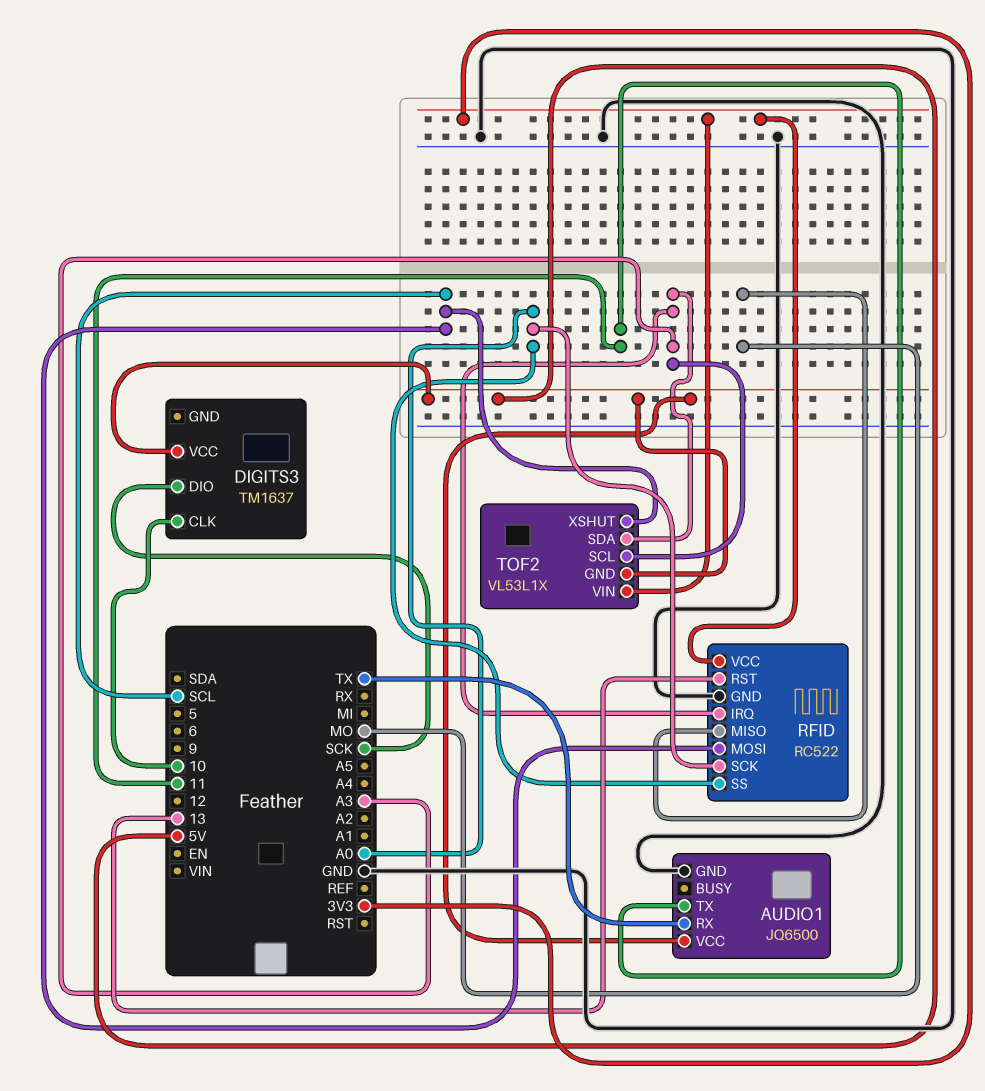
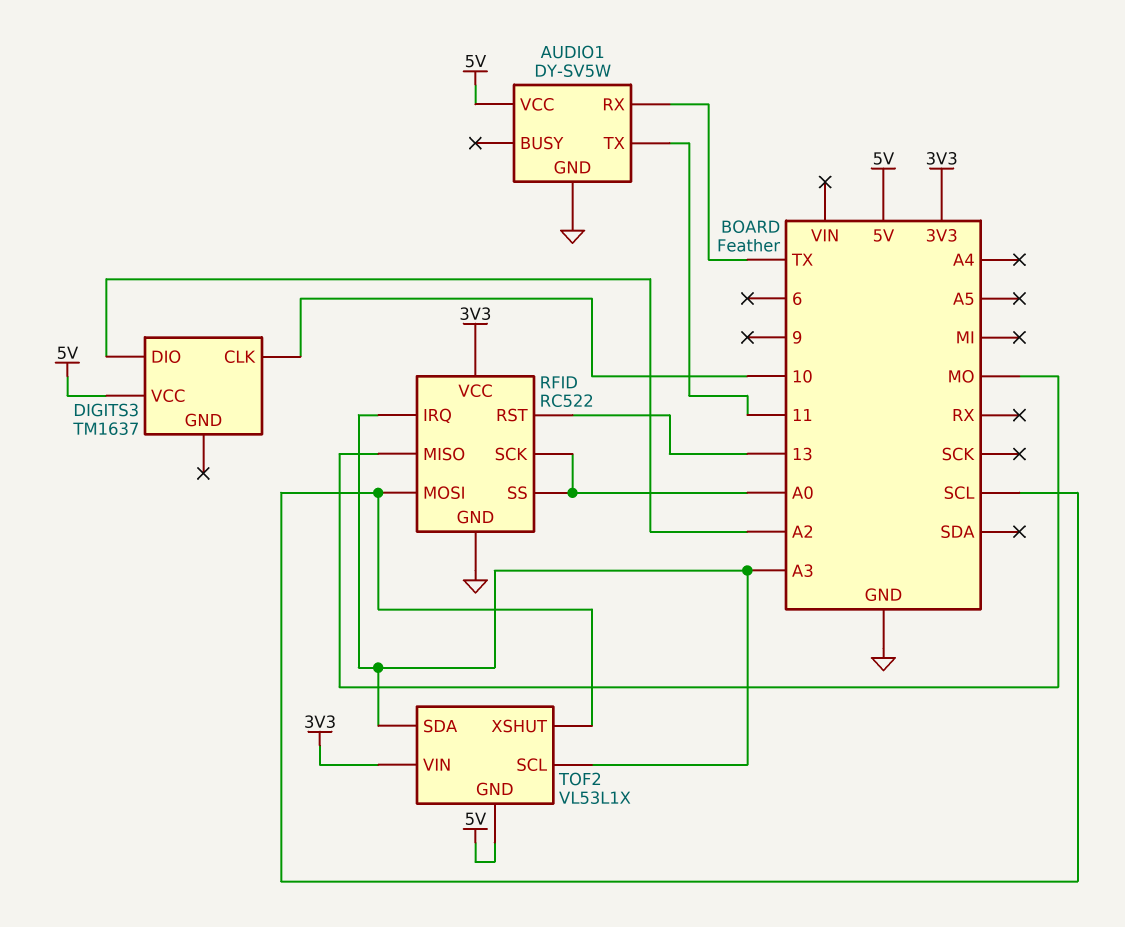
AUDIO1: JQ6500 -> DY-SV5W
DIGITS3 pin DIO: SCK -> A2

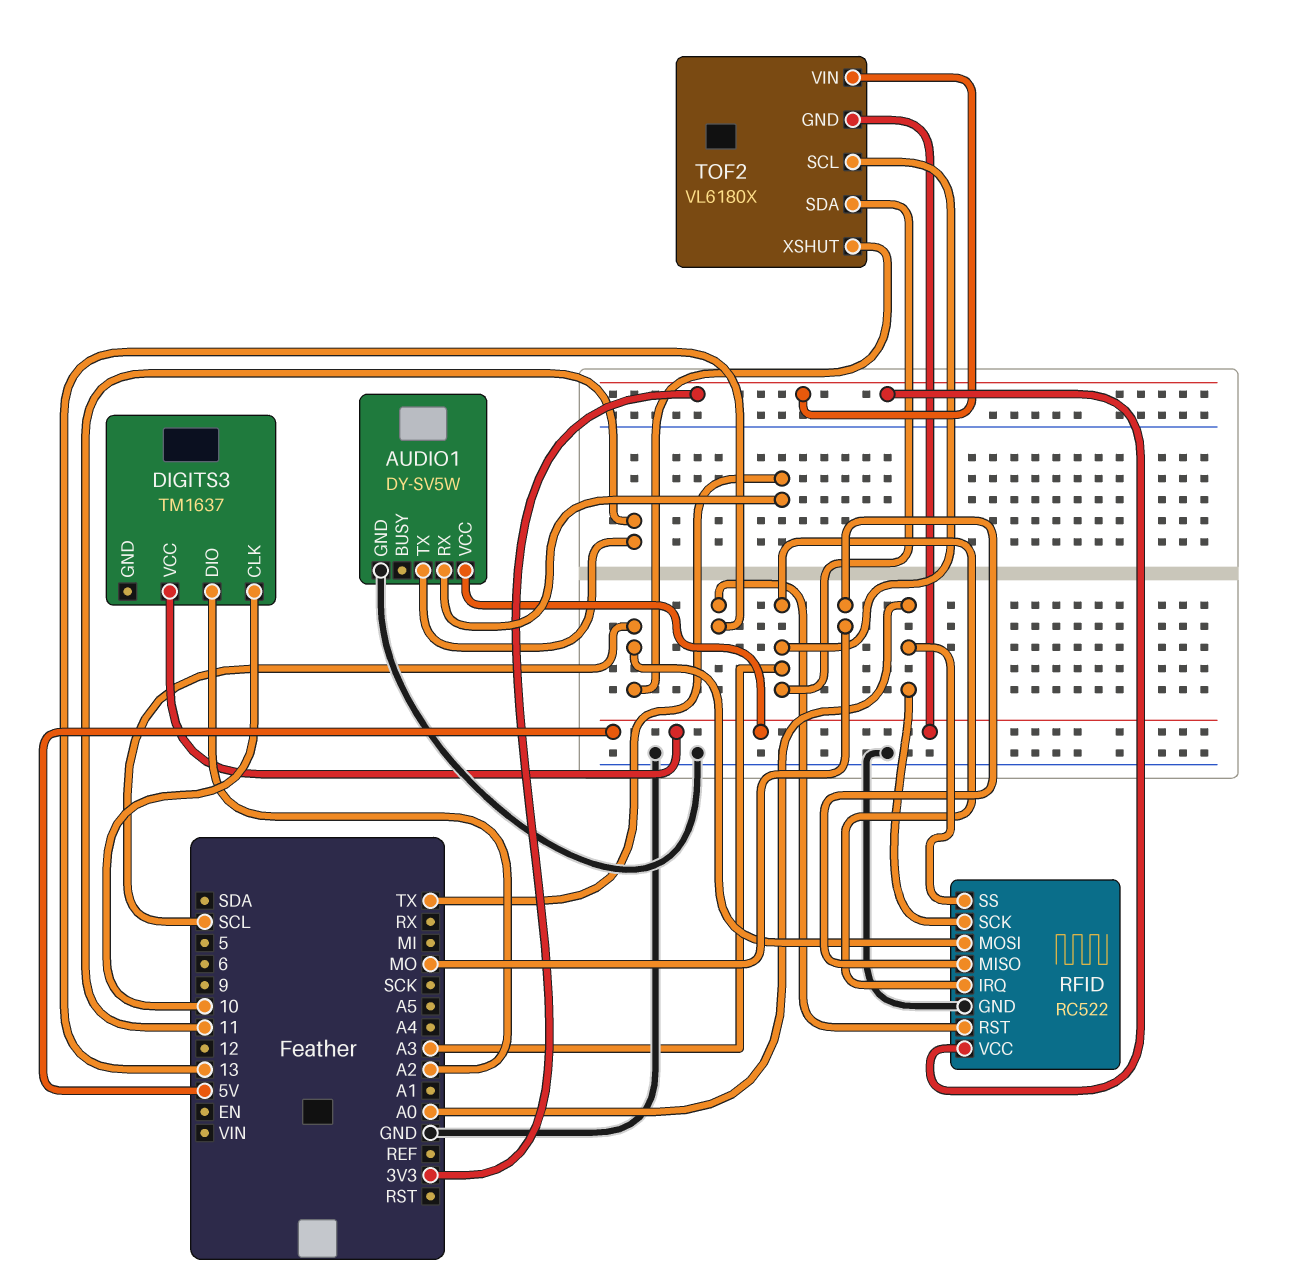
TOF2: VL53L1X -> VL6180X

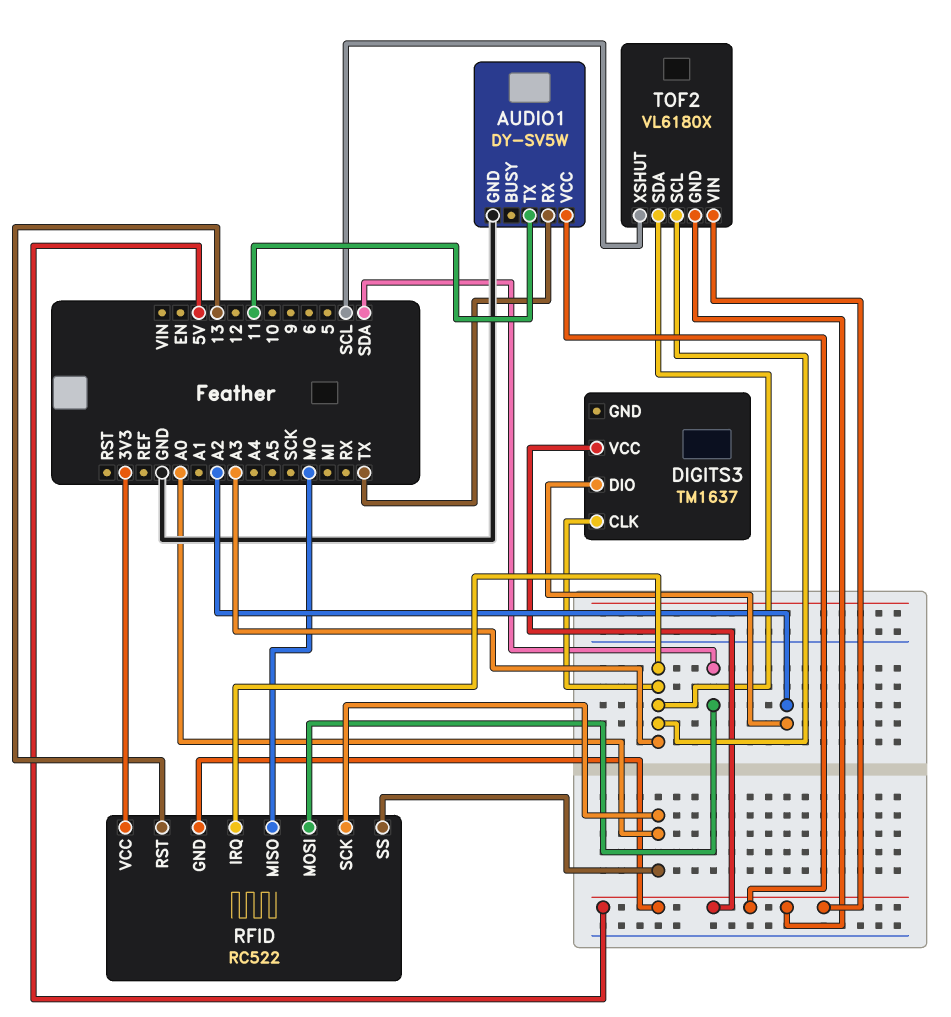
DIGITS3 pin CLK: 10 -> A3
RFID pin GND: GND -> 5V
RFID pin MOSI: SCL -> SDA
TOF2 pin VIN: 3V3 -> 5V

